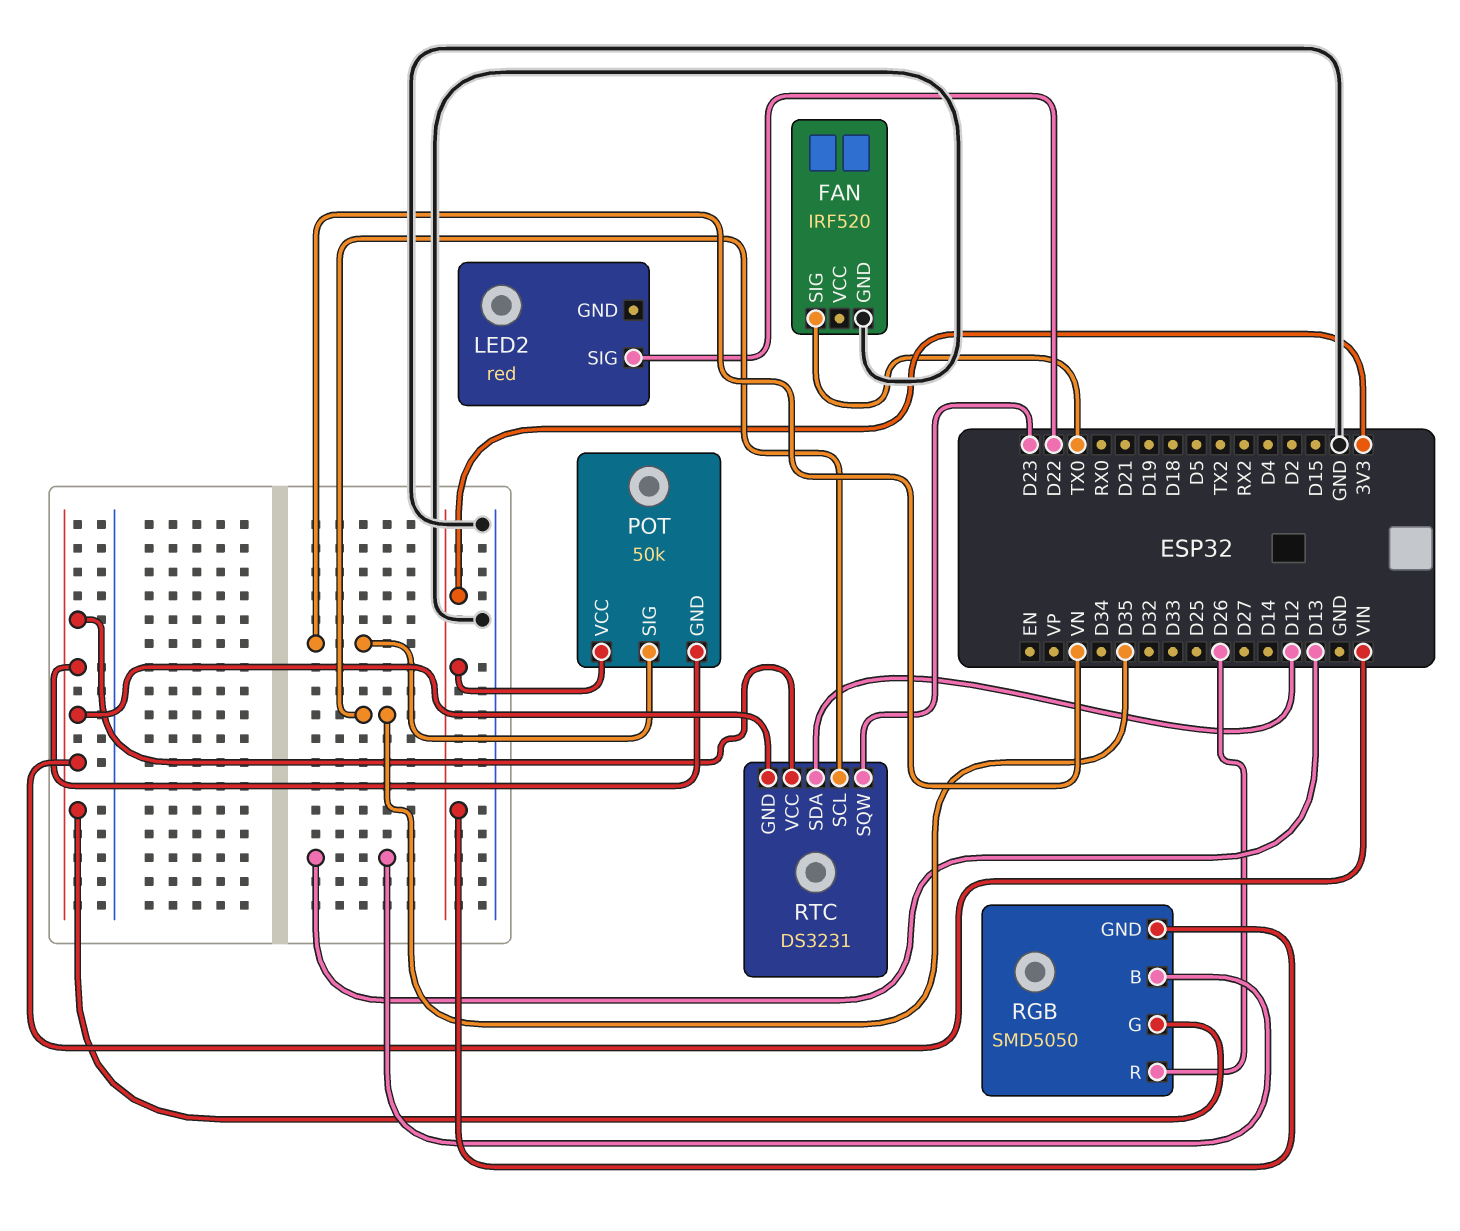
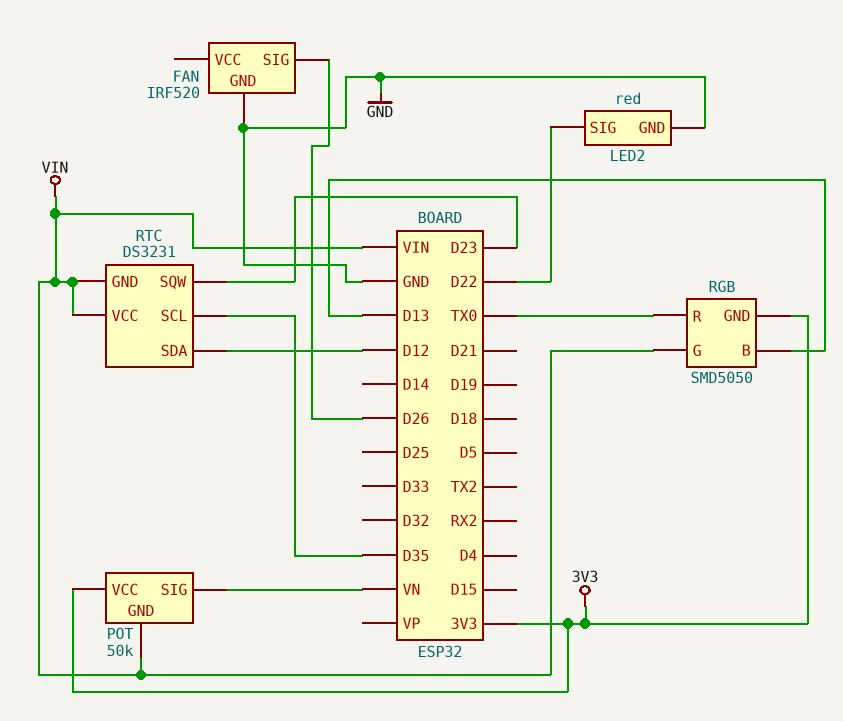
FAN pin SIG: TX0 -> D26
LED2 pin GND: none -> GND
RGB pin R: D26 -> TX0

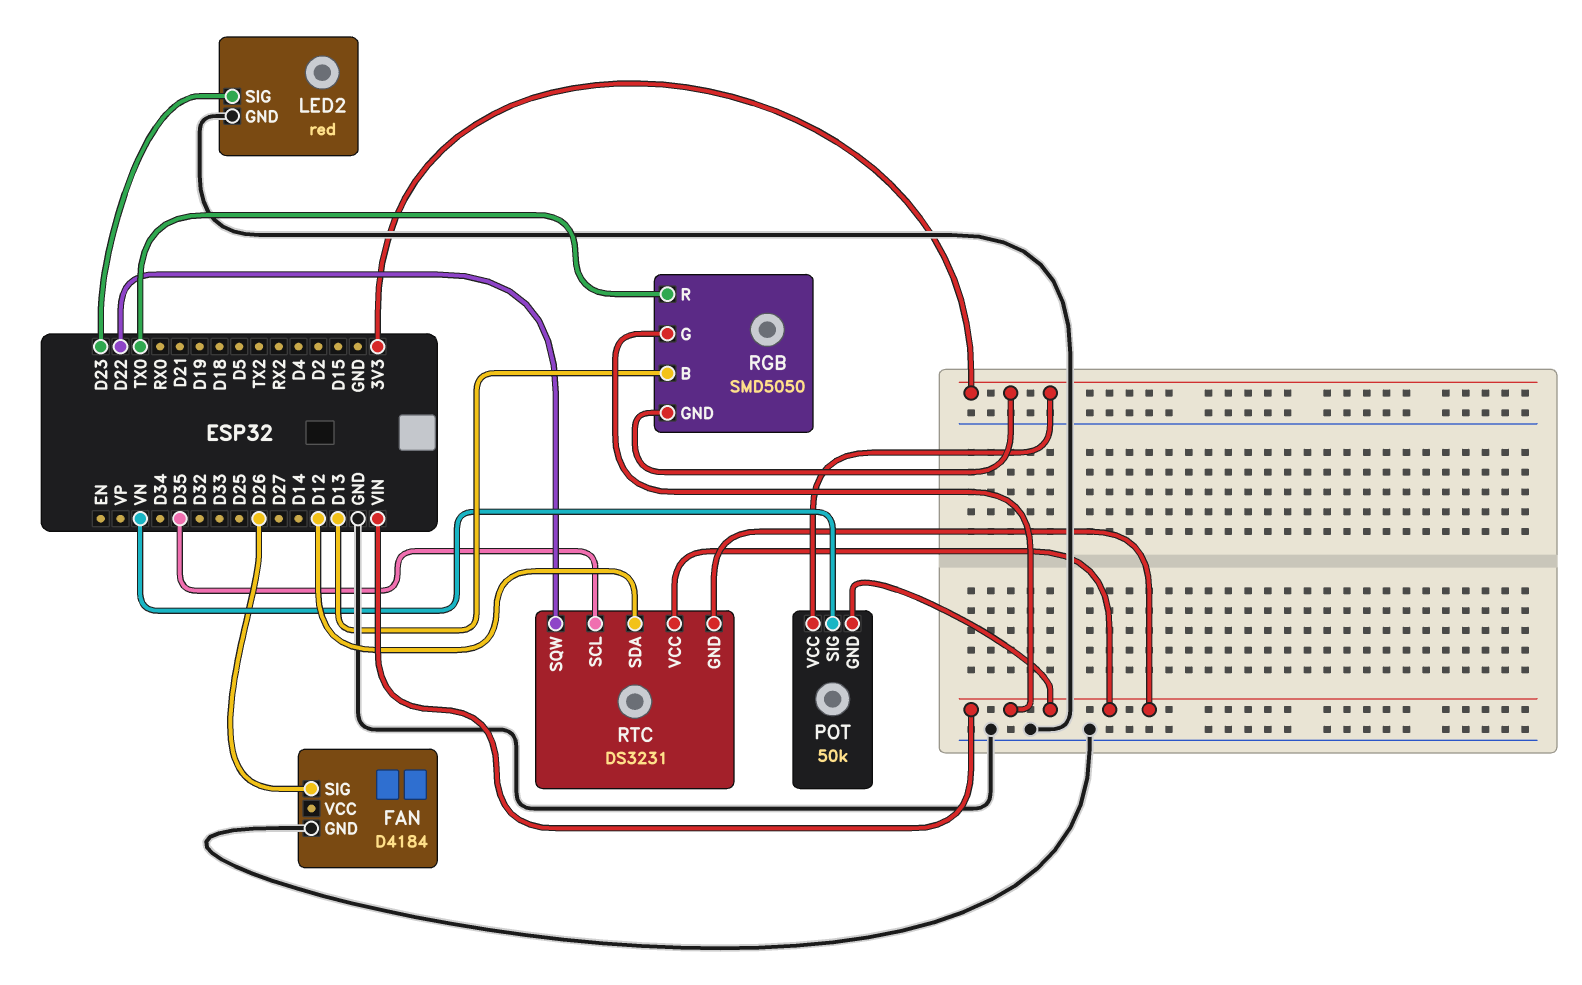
FAN: IRF520 -> D4184
LED2 pin SIG: D22 -> D23
RTC pin SQW: D23 -> D22

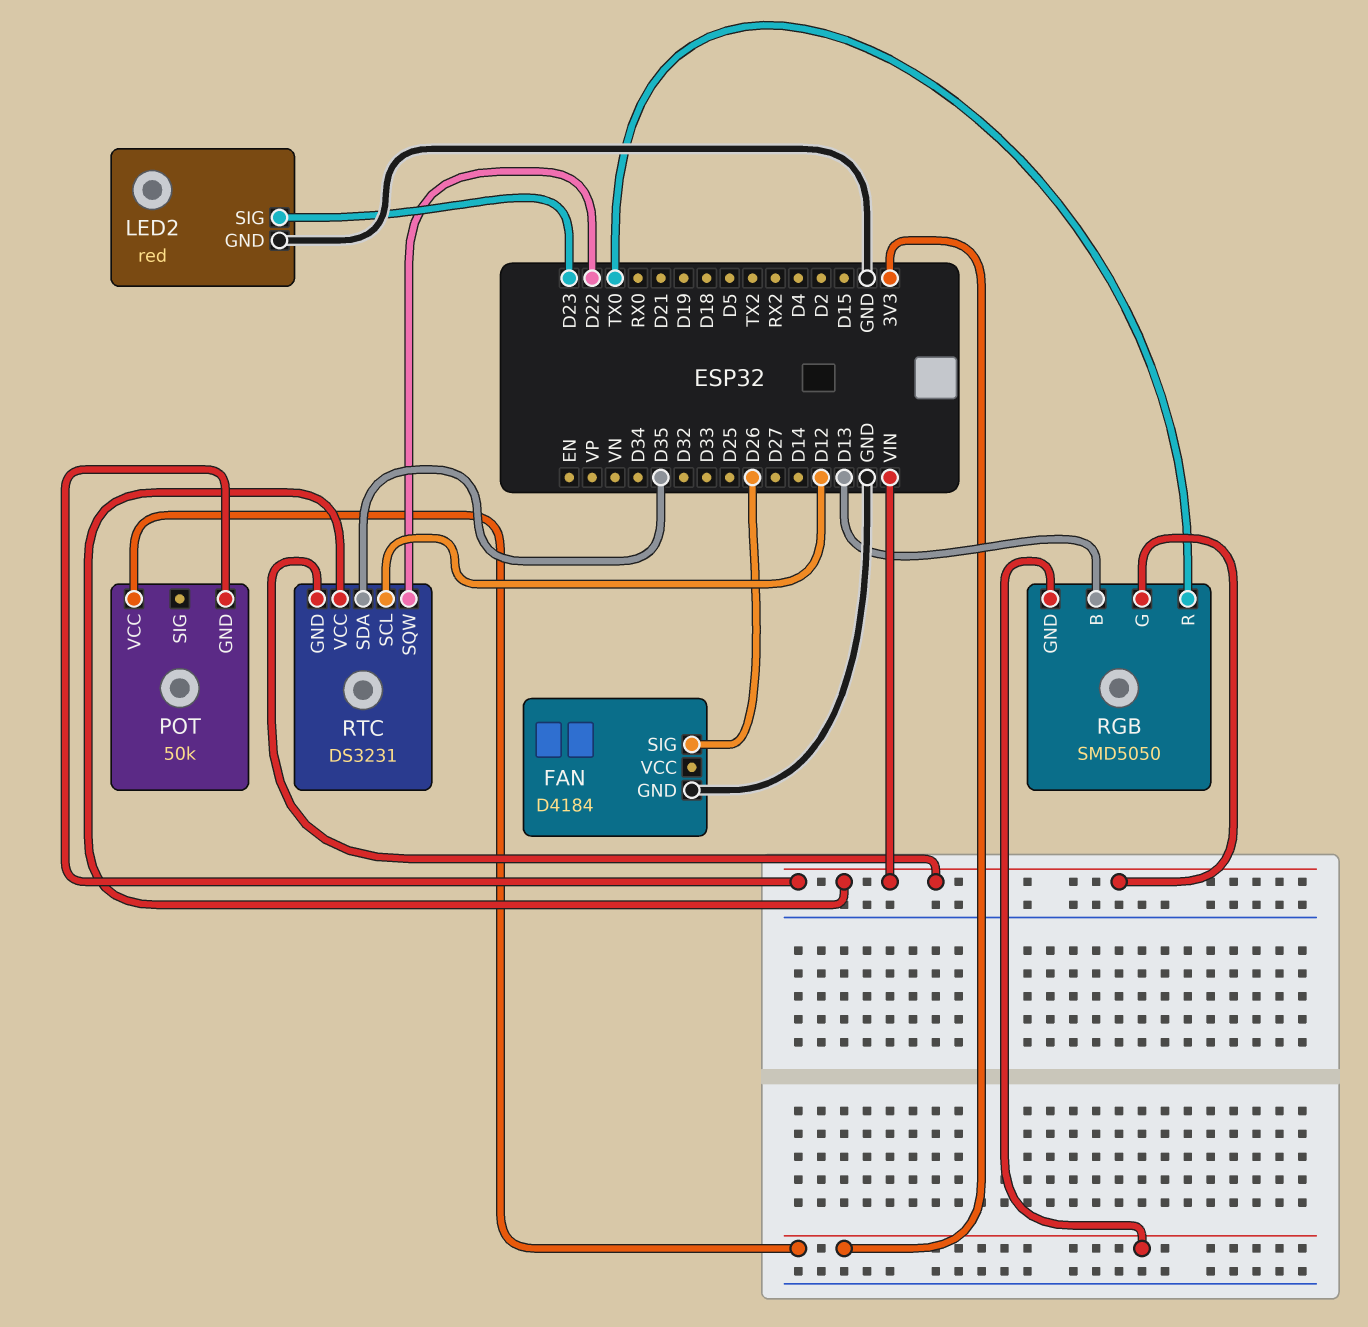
POT pin SIG: VN -> none
RTC pin SCL: D35 -> D12
RTC pin SDA: D12 -> D35

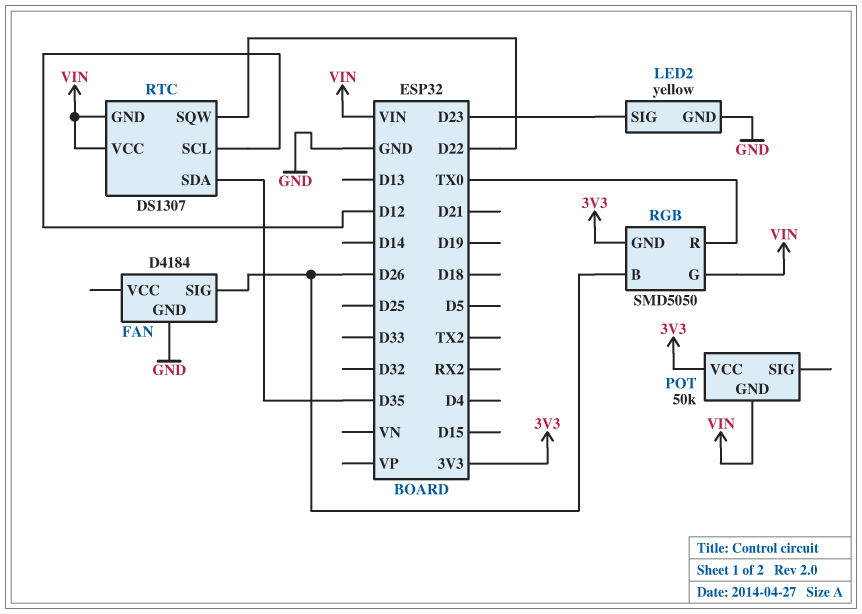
LED2: red -> yellow
RGB pin B: D13 -> D26
RTC: DS3231 -> DS1307

